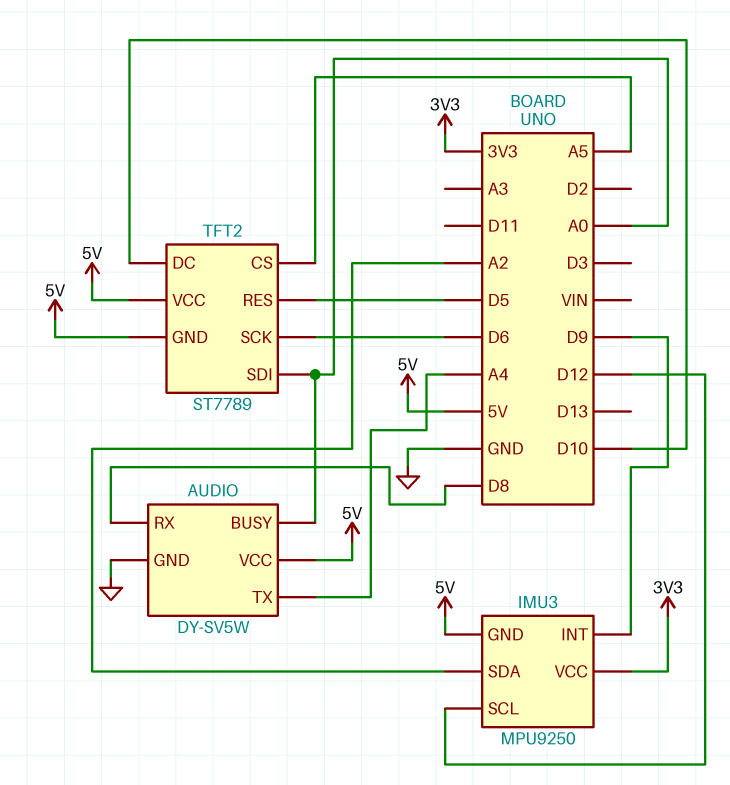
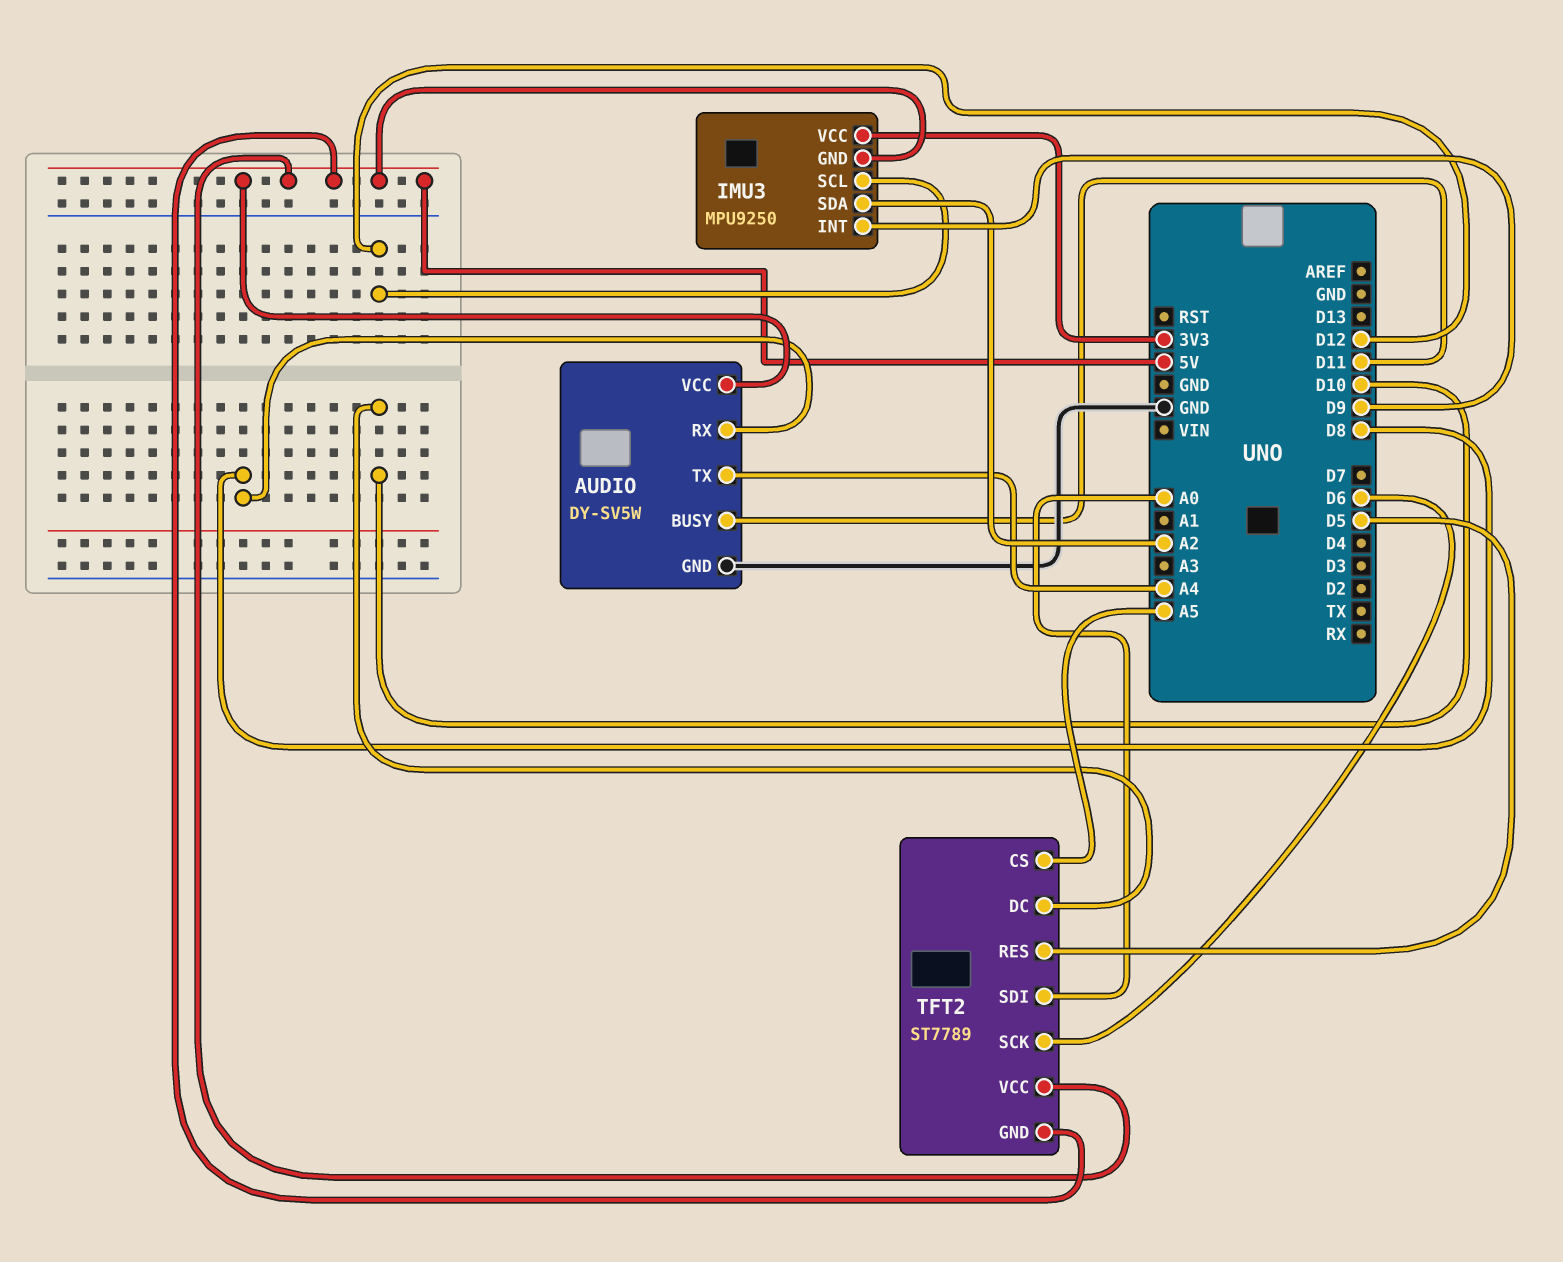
AUDIO pin BUSY: A0 -> D11

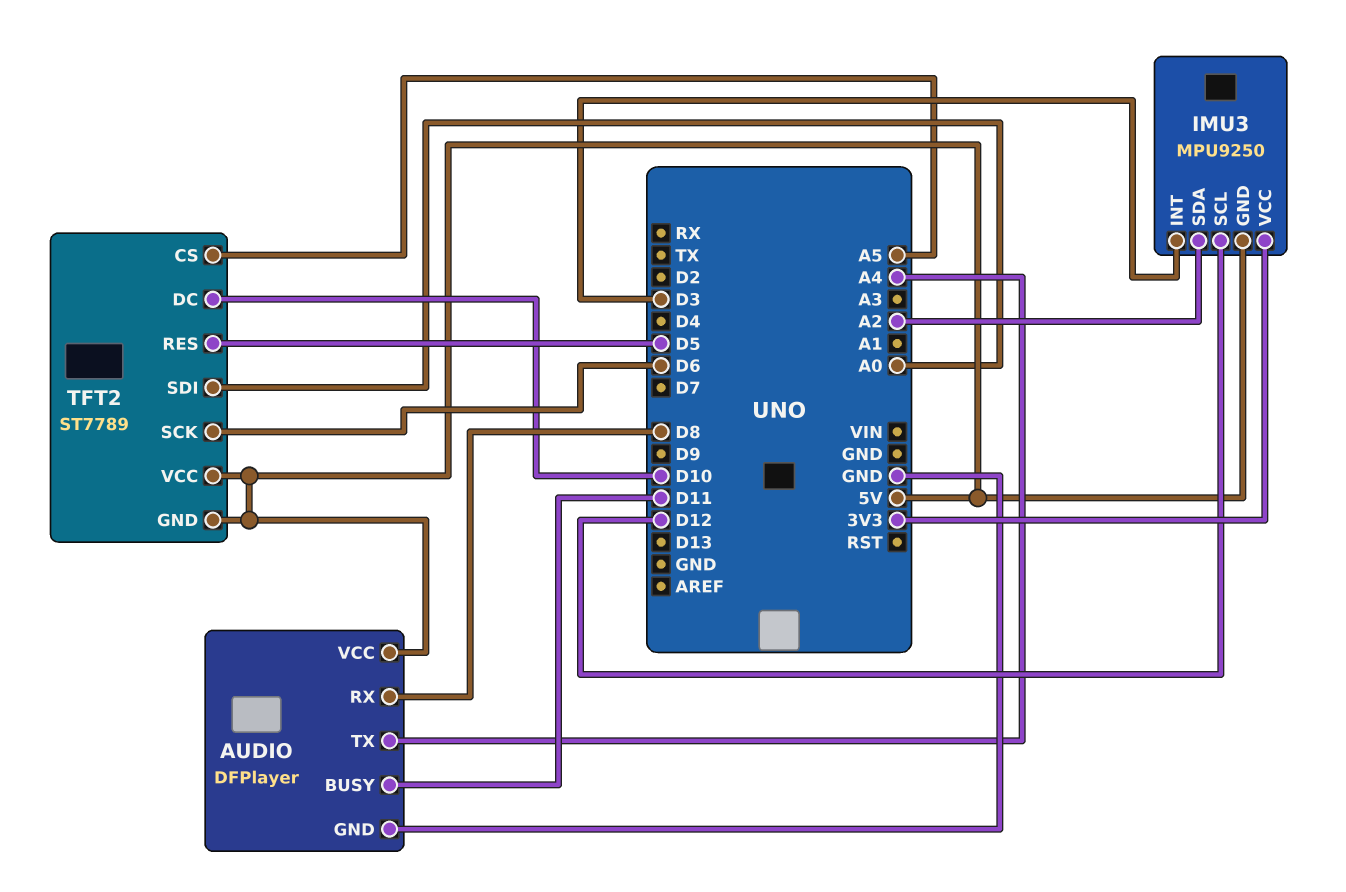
AUDIO: DY-SV5W -> DFPlayer
IMU3 pin INT: D9 -> D3

